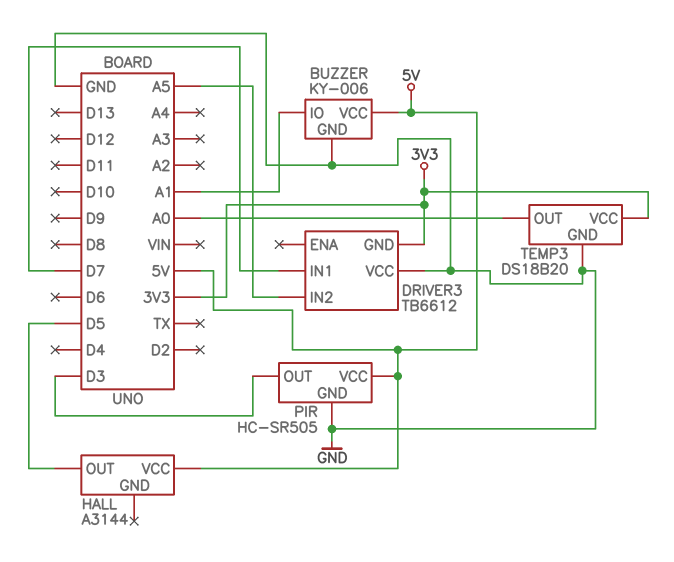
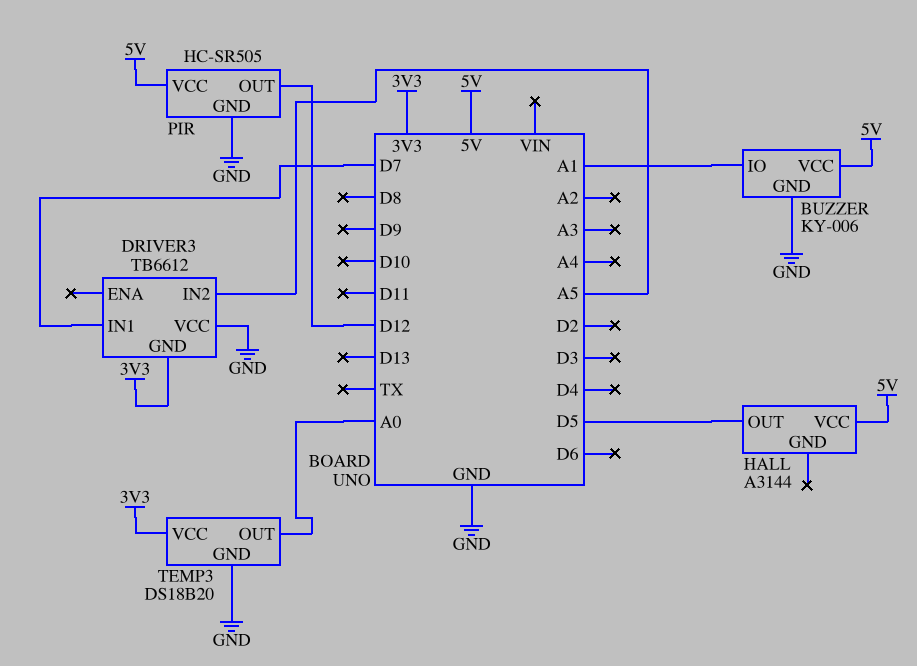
PIR pin OUT: D3 -> D12

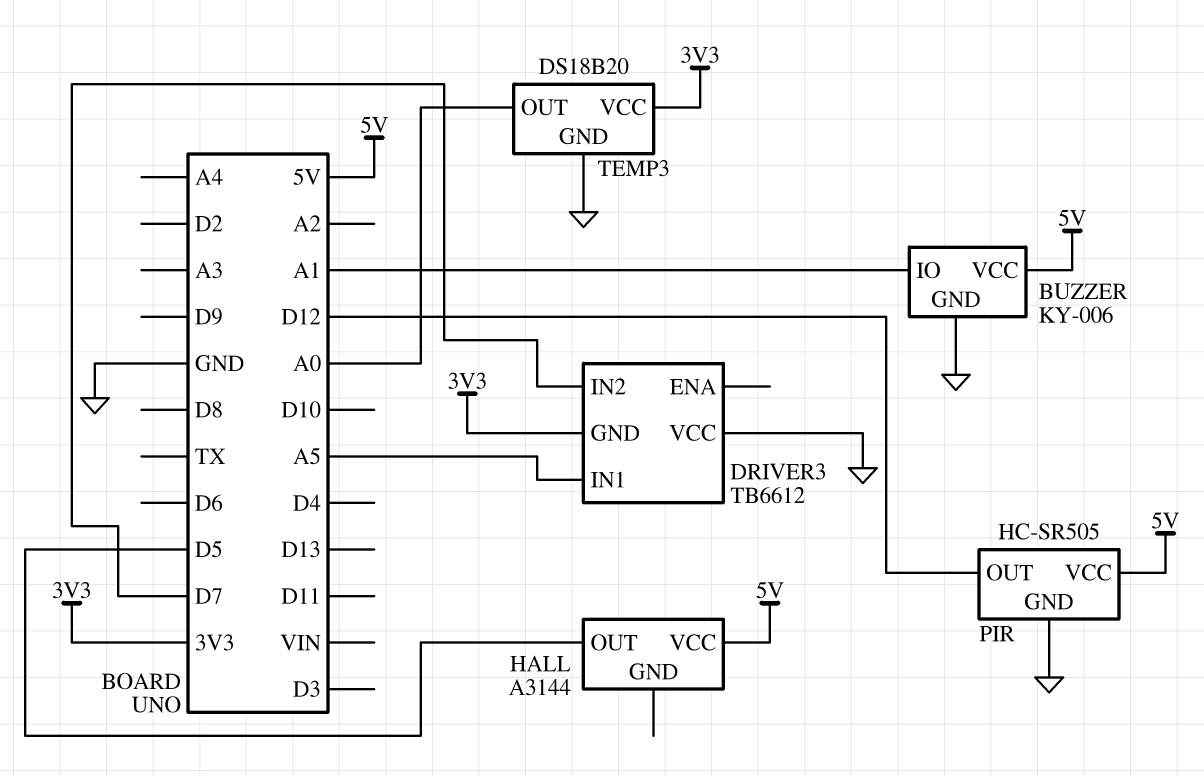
DRIVER3 pin IN1: D7 -> A5
DRIVER3 pin IN2: A5 -> D7

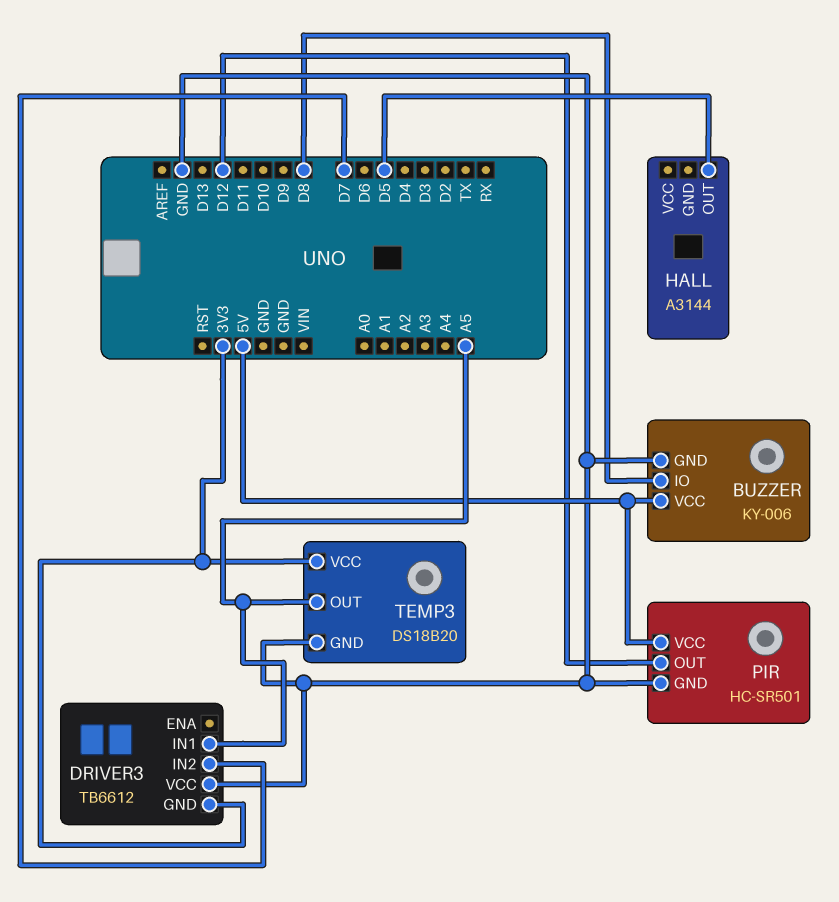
BUZZER pin IO: A1 -> D8
HALL pin VCC: 5V -> none
PIR: HC-SR505 -> HC-SR501
TEMP3 pin OUT: A0 -> A5

